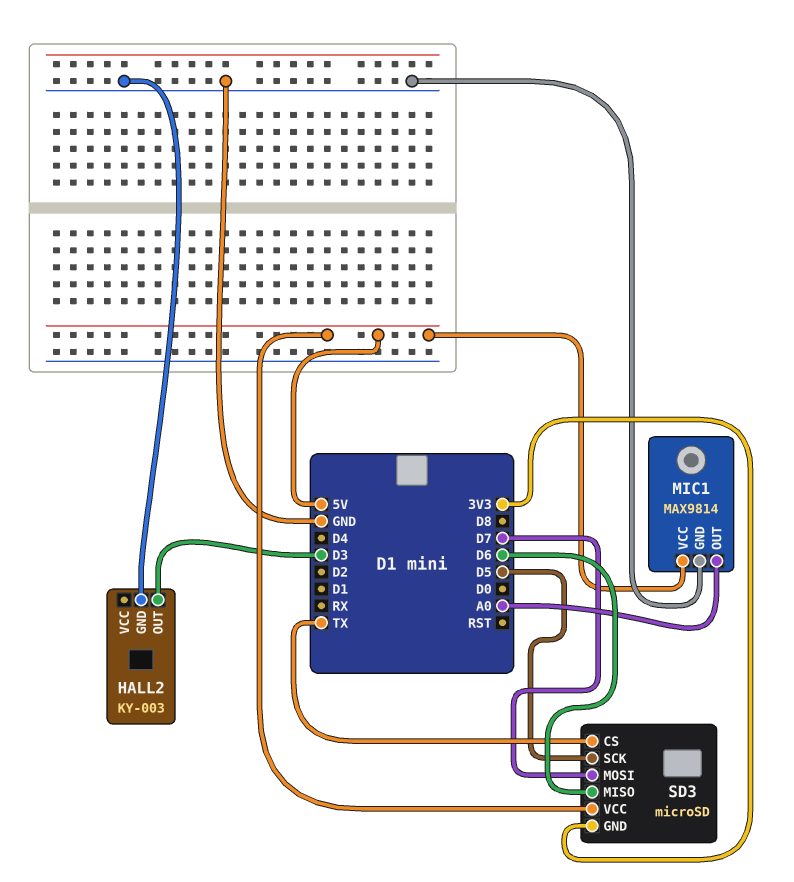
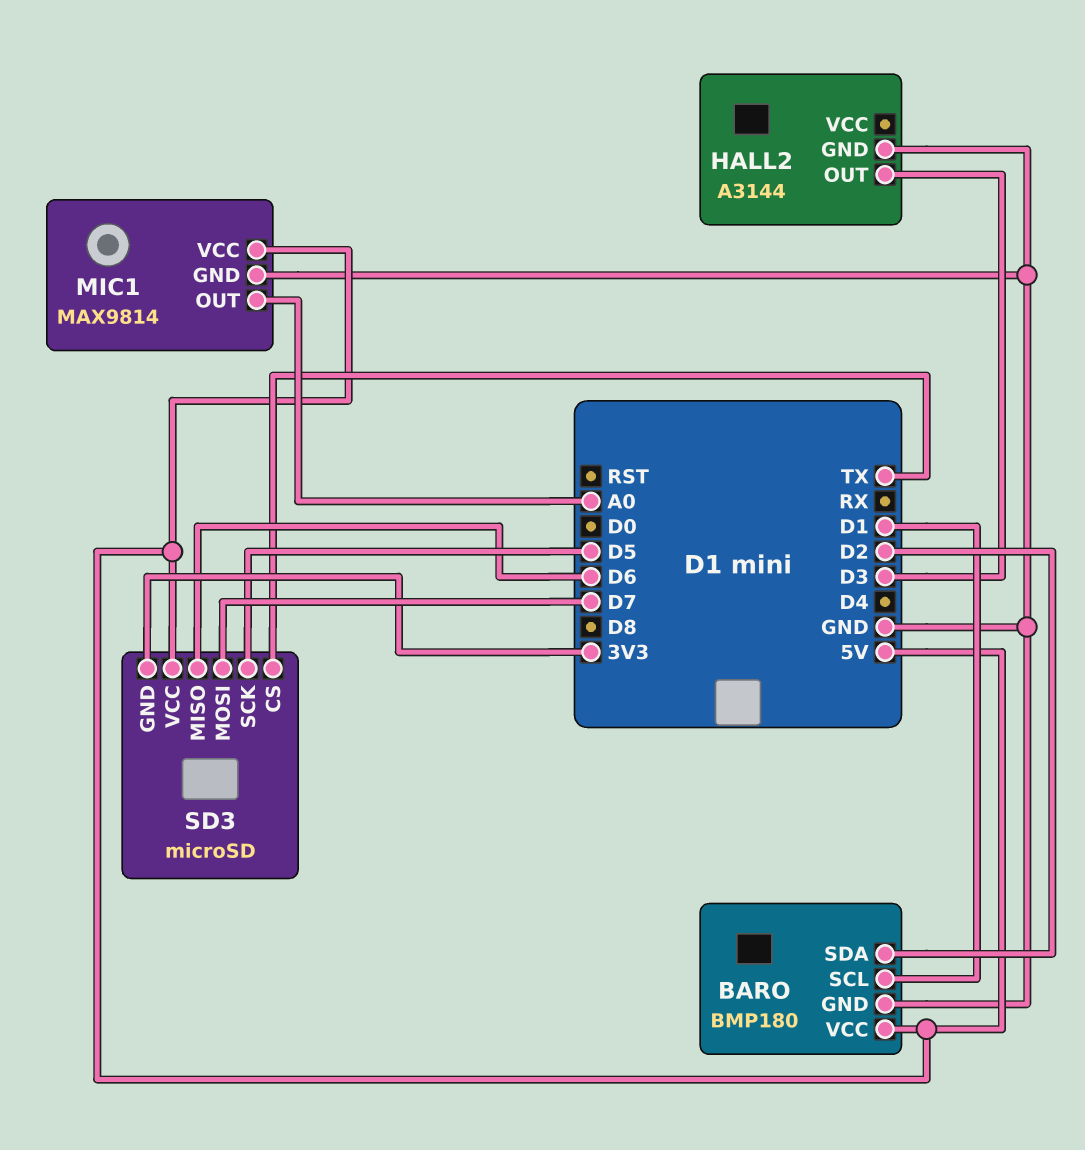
BARO: none -> BMP180
BARO pin GND: none -> GND
BARO pin SCL: none -> D1
BARO pin SDA: none -> D2
BARO pin VCC: none -> 5V
HALL2: KY-003 -> A3144

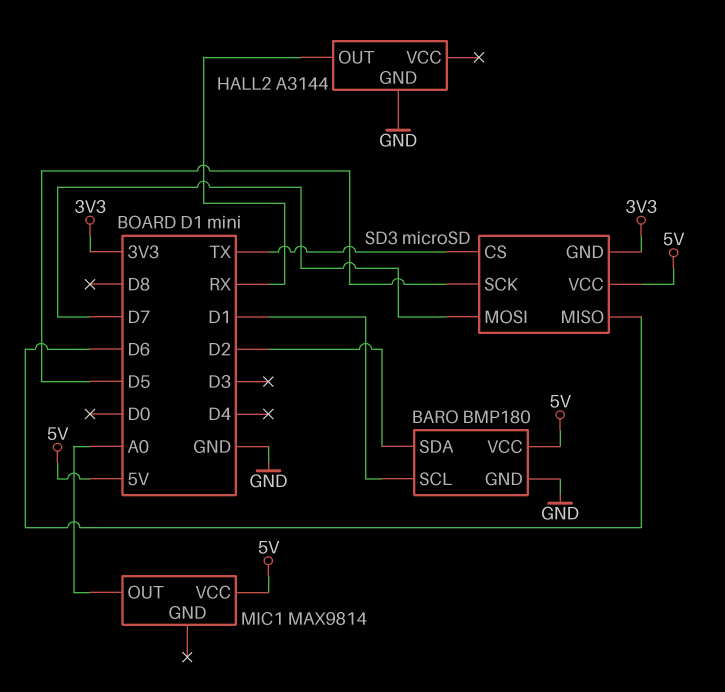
HALL2 pin OUT: D3 -> RX
MIC1 pin GND: GND -> none

